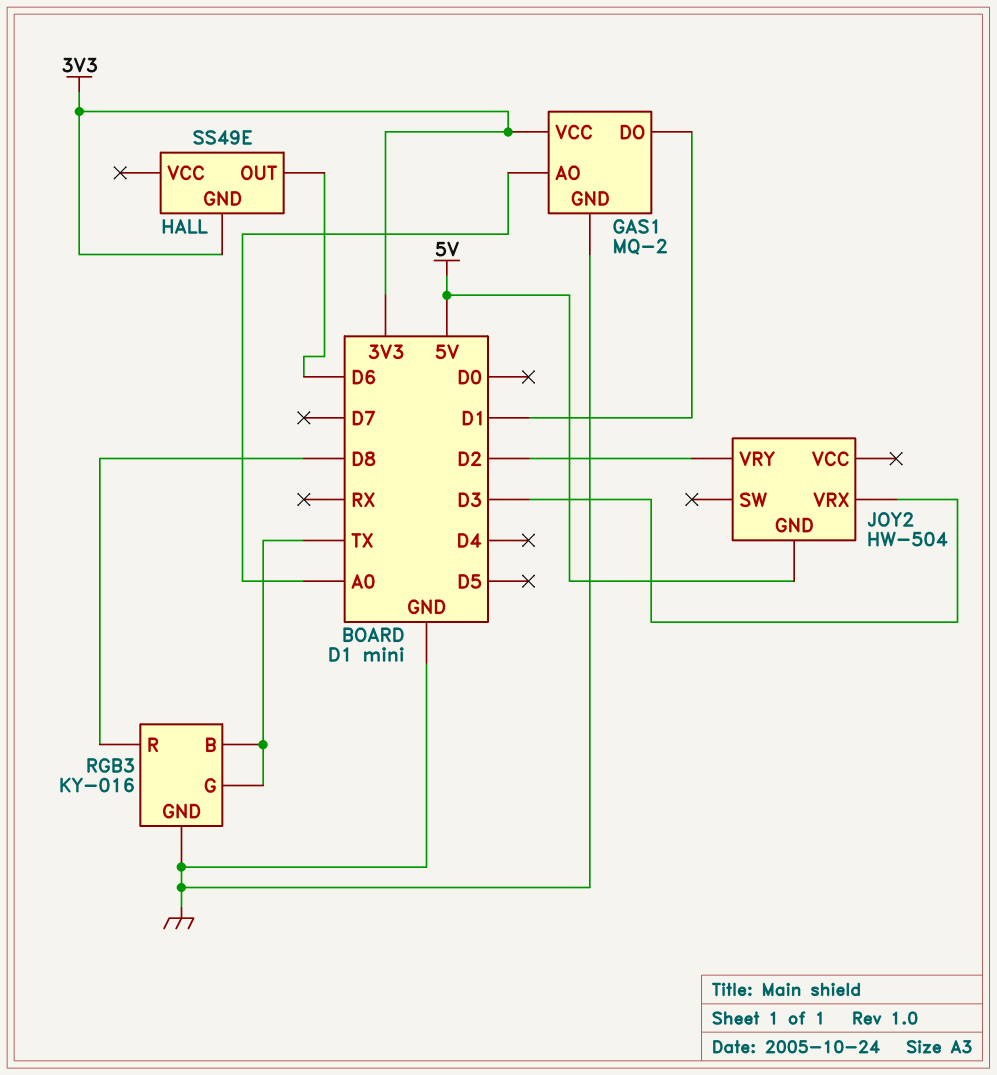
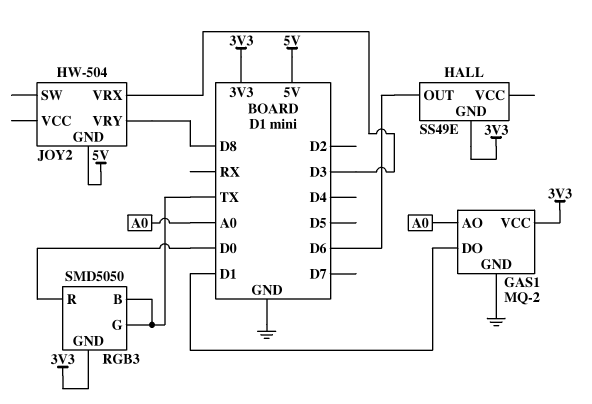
JOY2 pin VRY: D2 -> D8
RGB3: KY-016 -> SMD5050
RGB3 pin GND: GND -> 3V3
RGB3 pin R: D8 -> D0

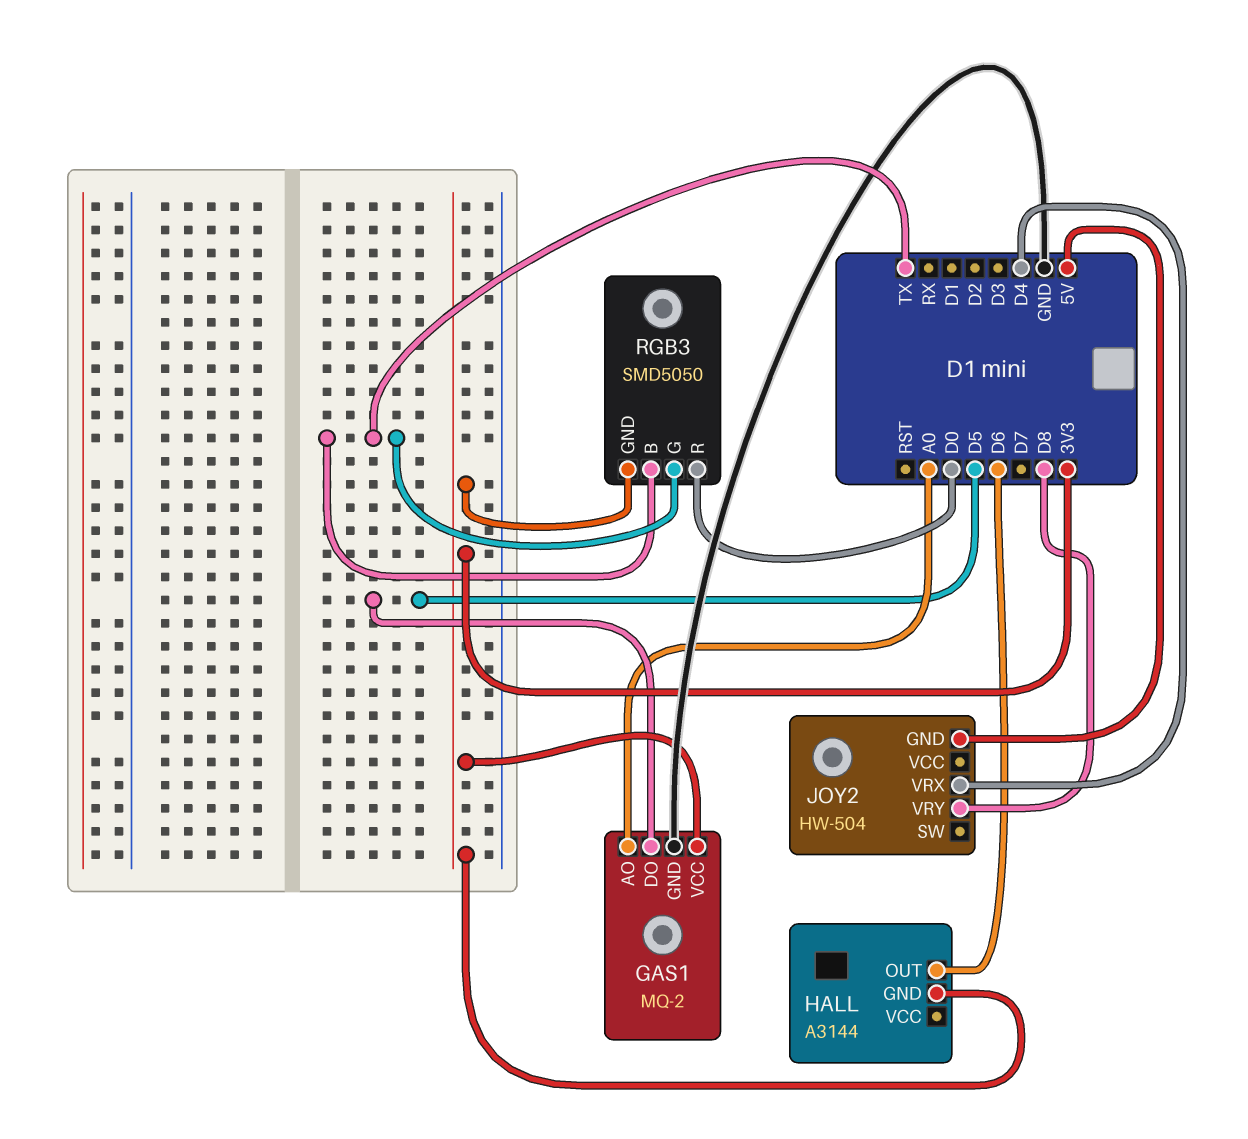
GAS1 pin DO: D1 -> D5
HALL: SS49E -> A3144
JOY2 pin VRX: D3 -> D4

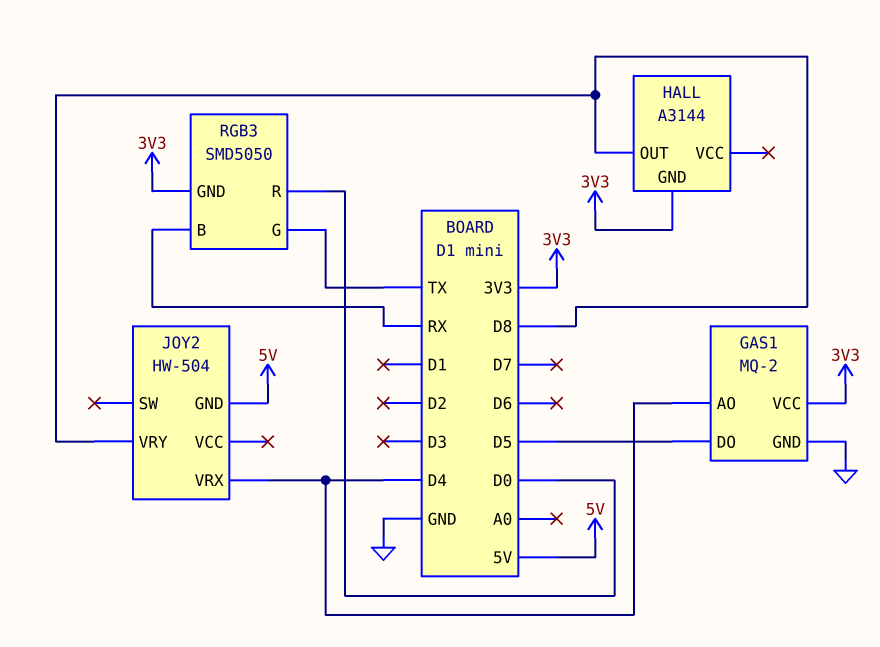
GAS1 pin AO: A0 -> D4
HALL pin OUT: D6 -> D8
RGB3 pin B: TX -> RX

